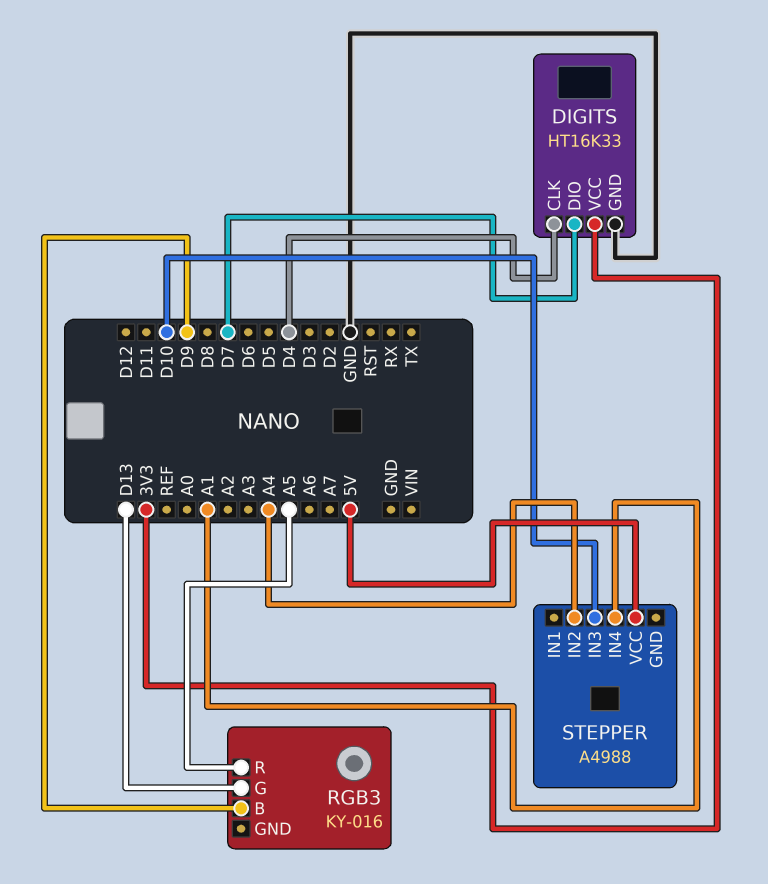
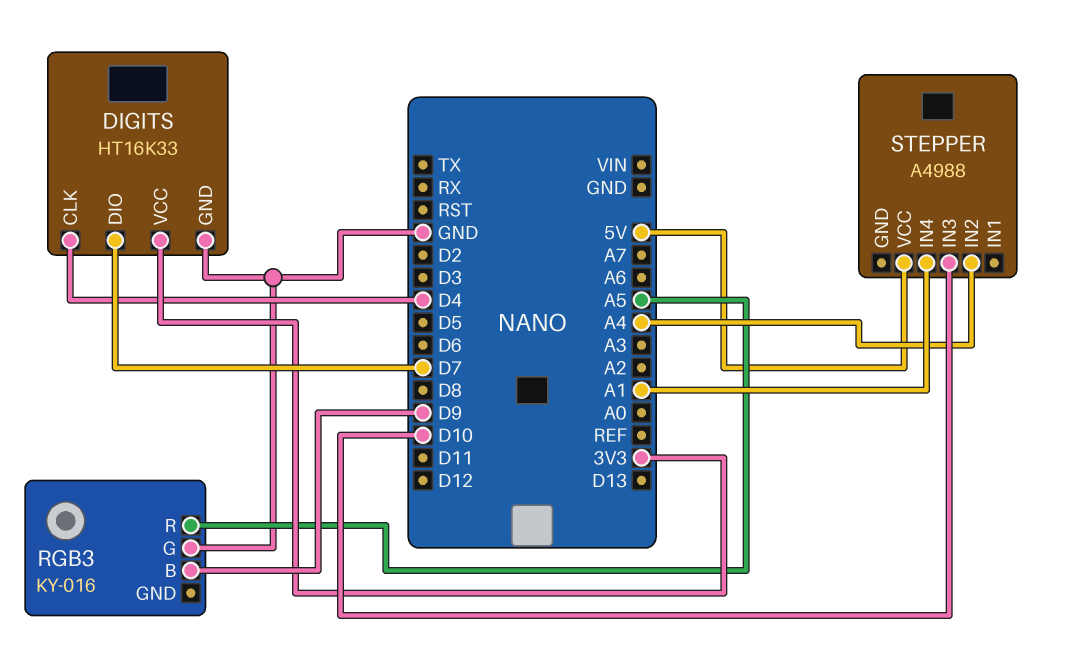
RGB3 pin G: D13 -> GND

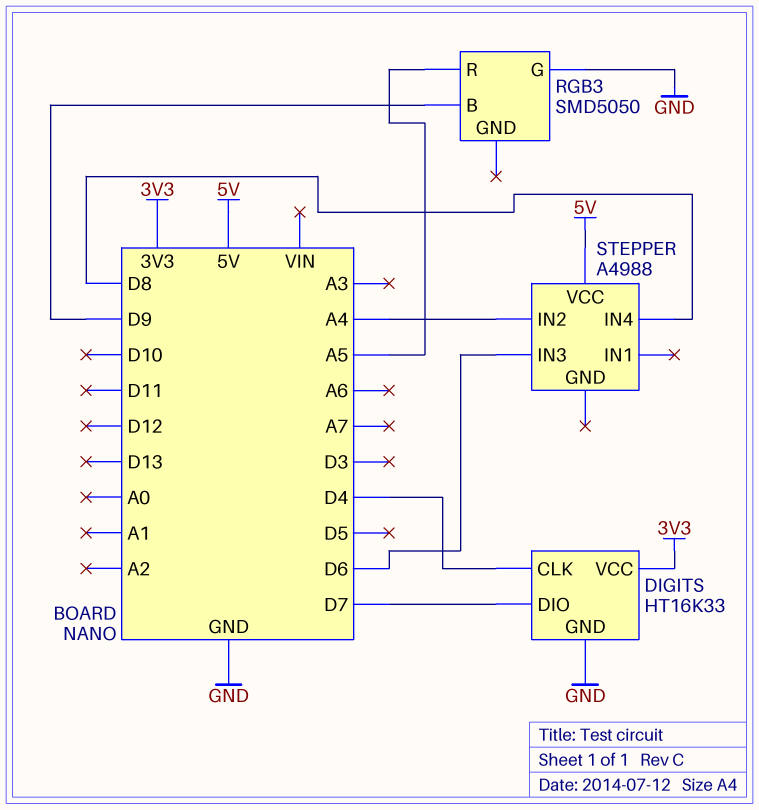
RGB3: KY-016 -> SMD5050
STEPPER pin IN3: D10 -> D6
STEPPER pin IN4: A1 -> D8

